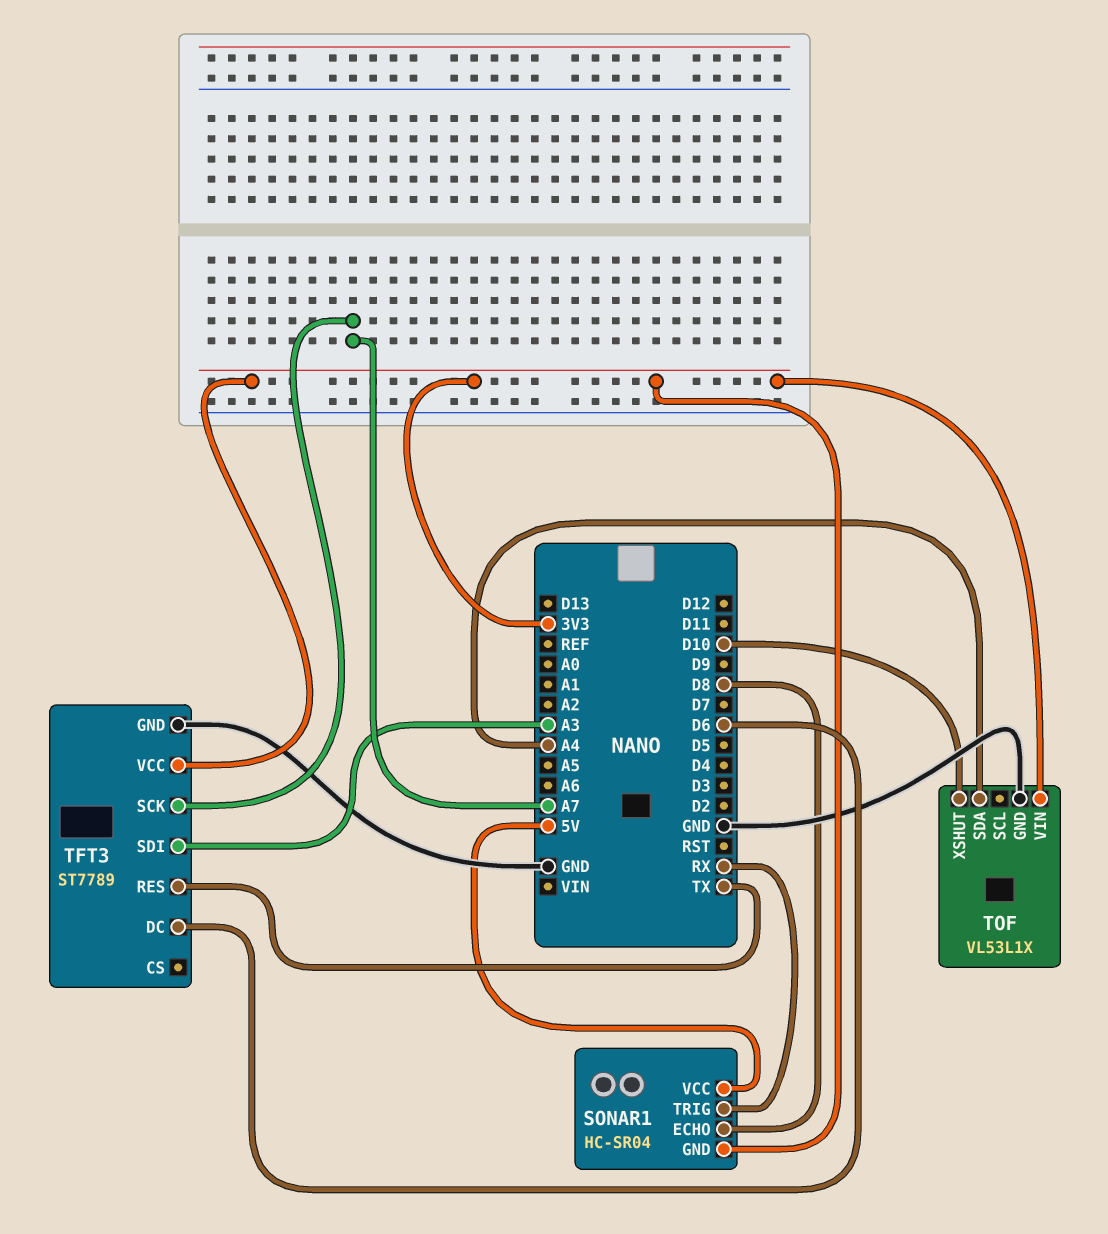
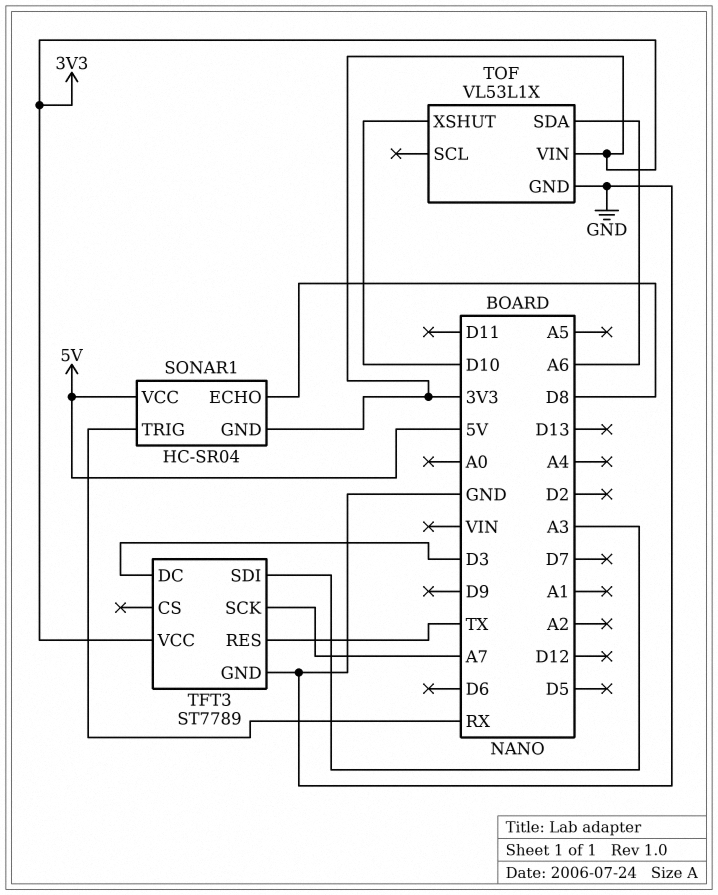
TFT3 pin DC: D6 -> D3
TOF pin SDA: A4 -> A6

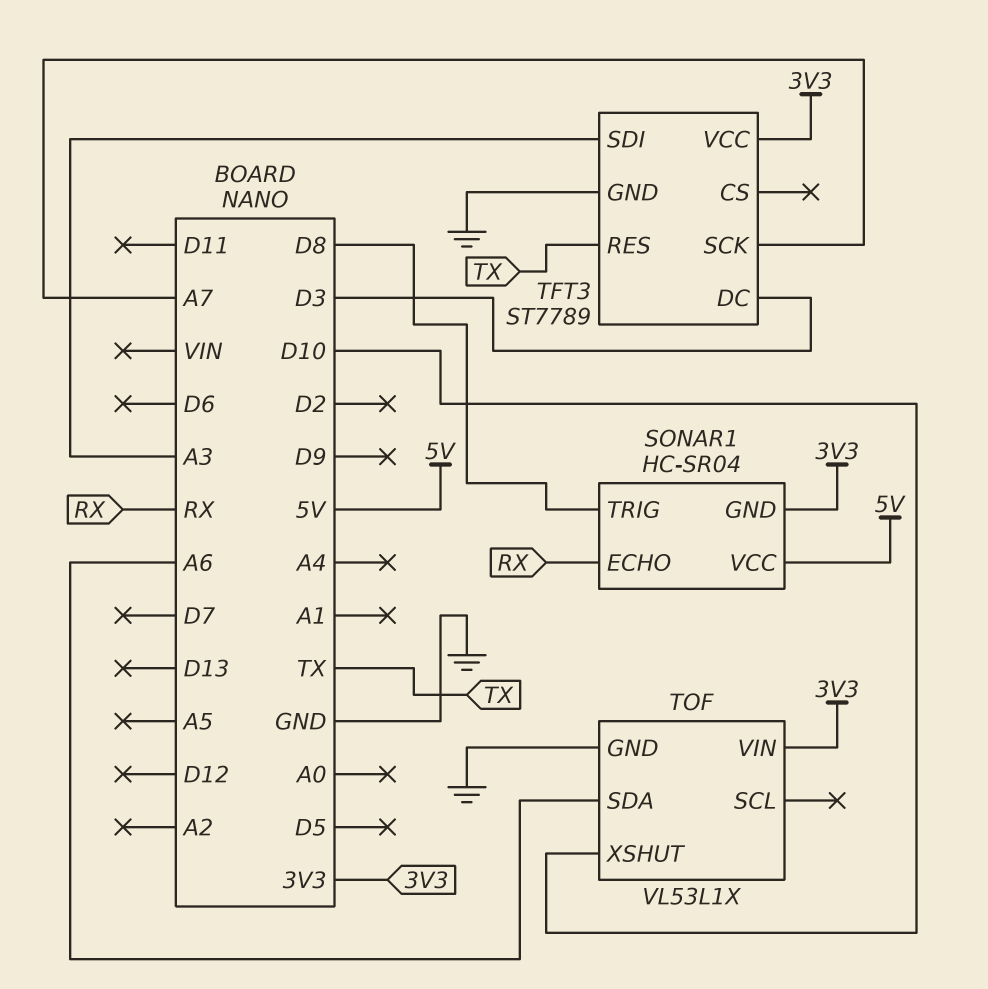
SONAR1 pin ECHO: D8 -> RX
SONAR1 pin TRIG: RX -> D8

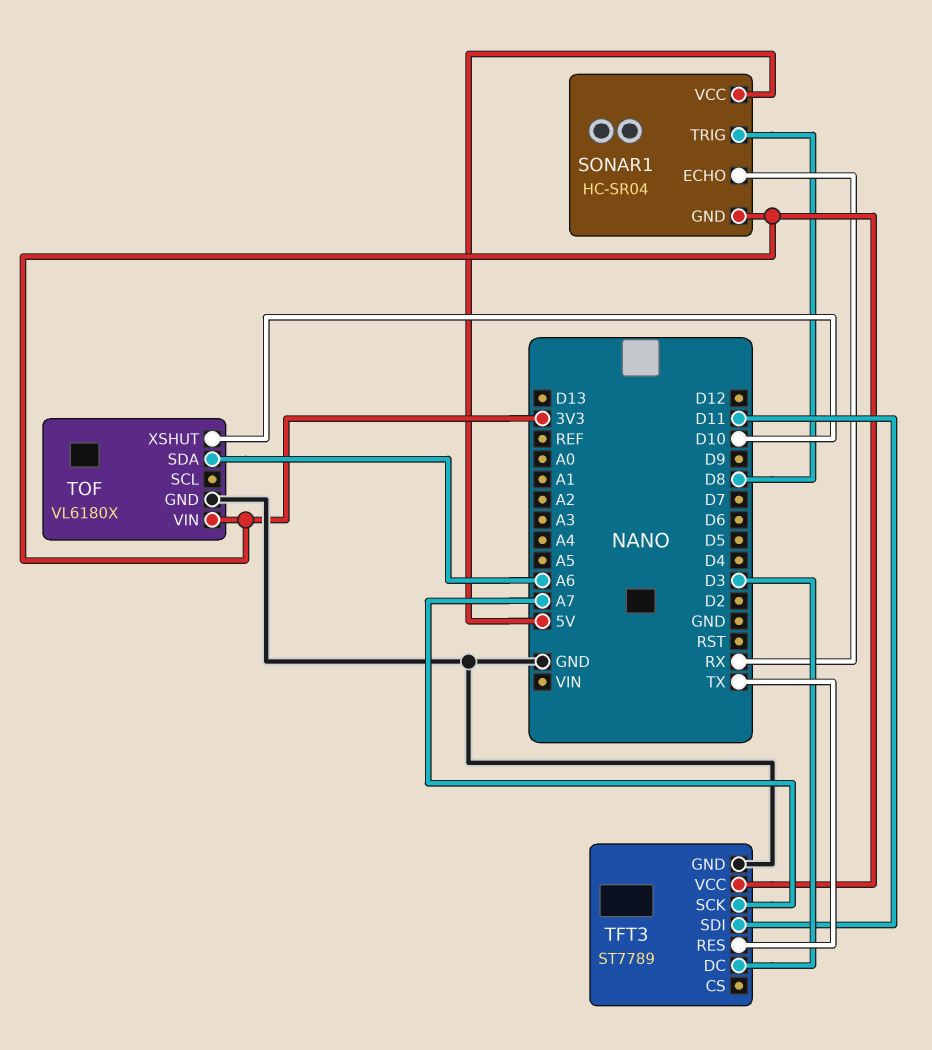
TFT3 pin SDI: A3 -> D11
TOF: VL53L1X -> VL6180X

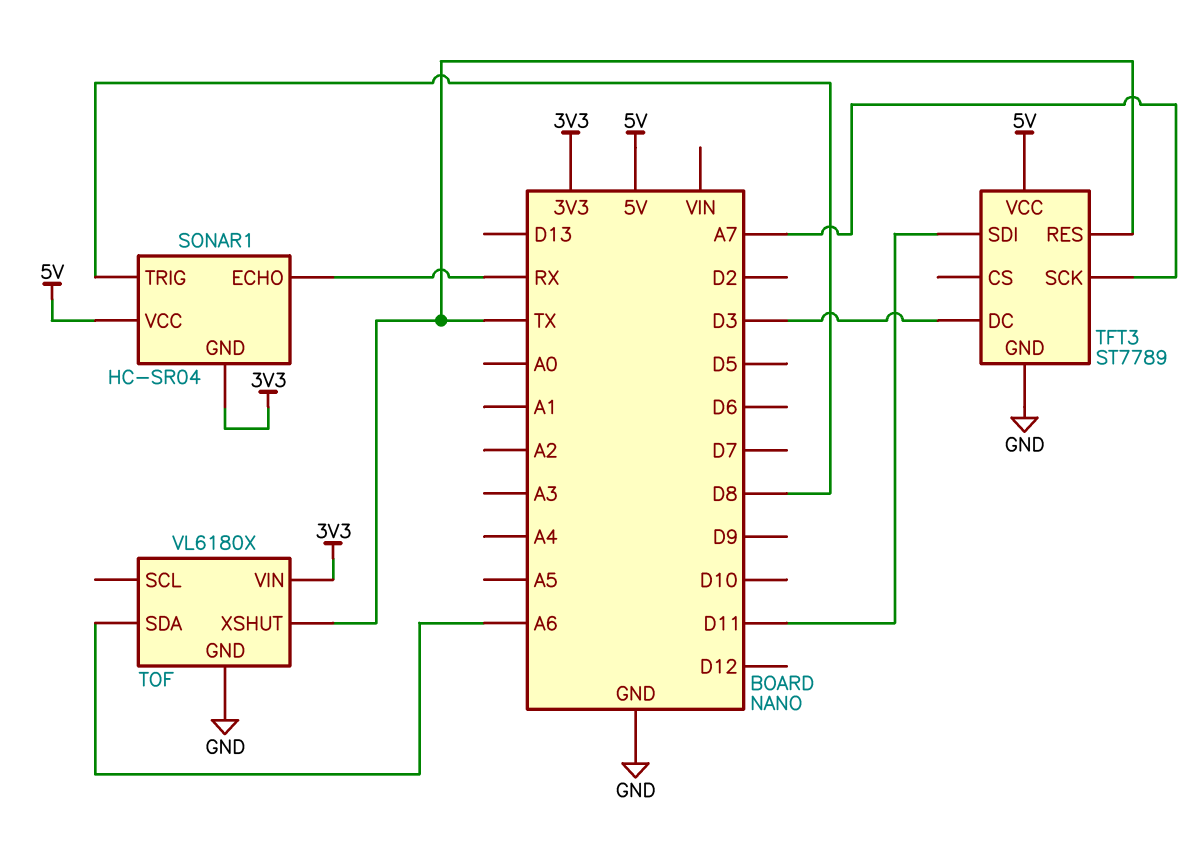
TFT3 pin VCC: 3V3 -> 5V
TOF pin XSHUT: D10 -> TX

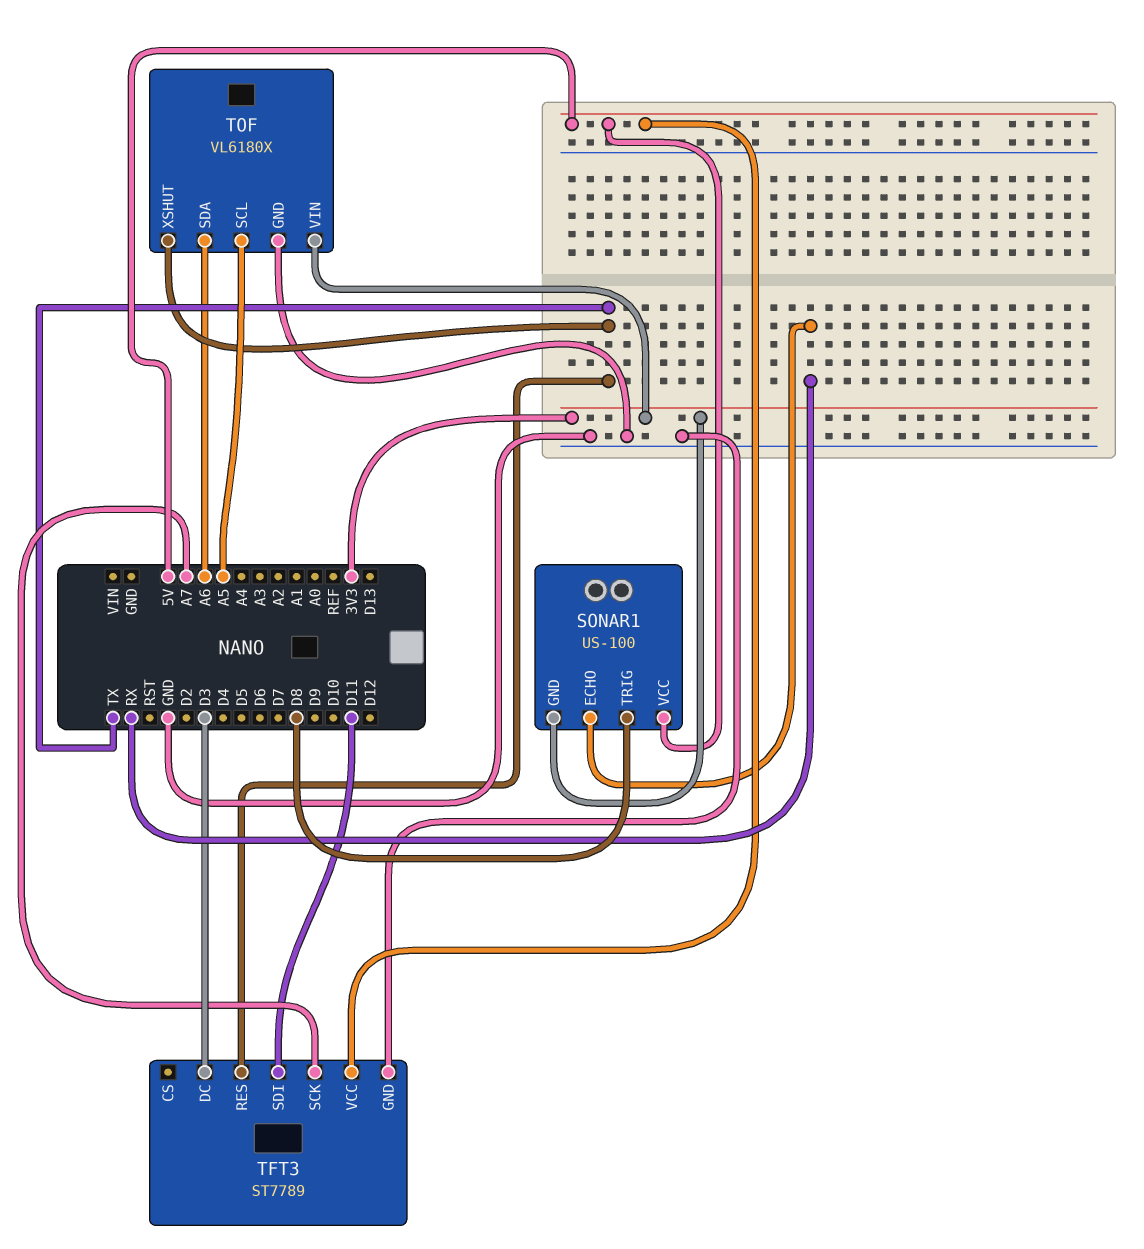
SONAR1: HC-SR04 -> US-100
TOF pin SCL: none -> A5

